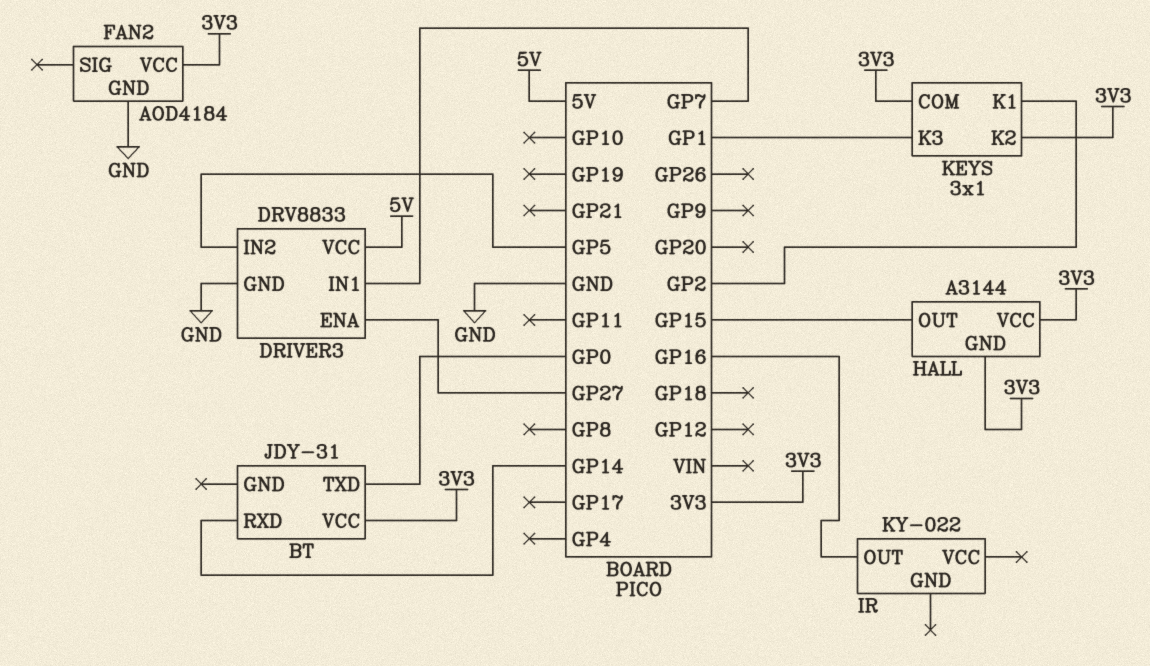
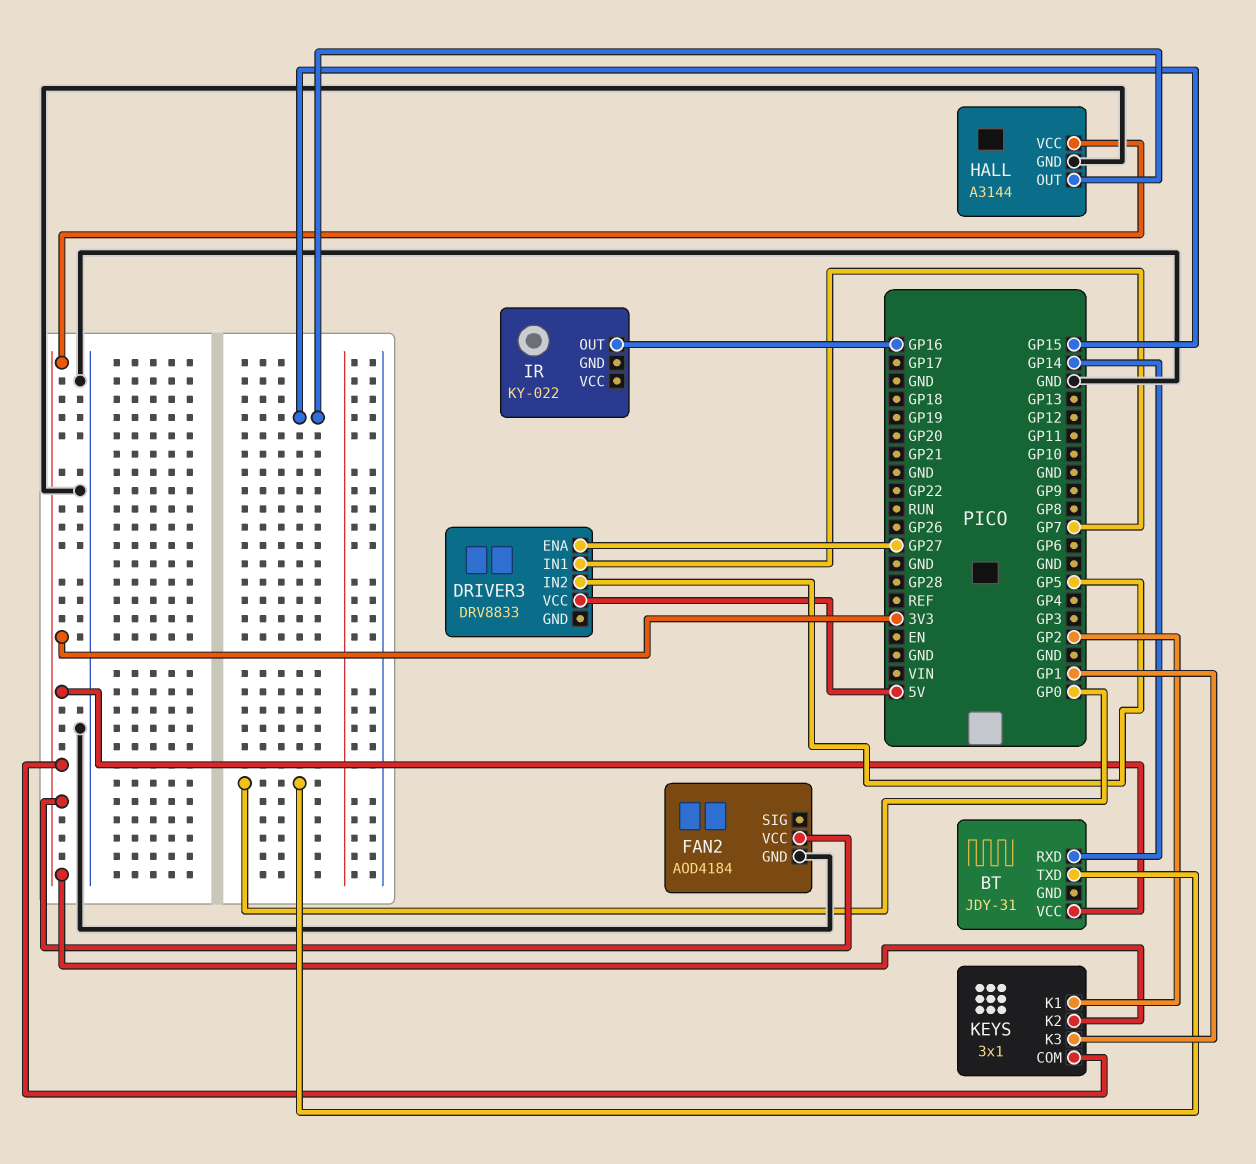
DRIVER3 pin GND: GND -> none
HALL pin GND: 3V3 -> GND

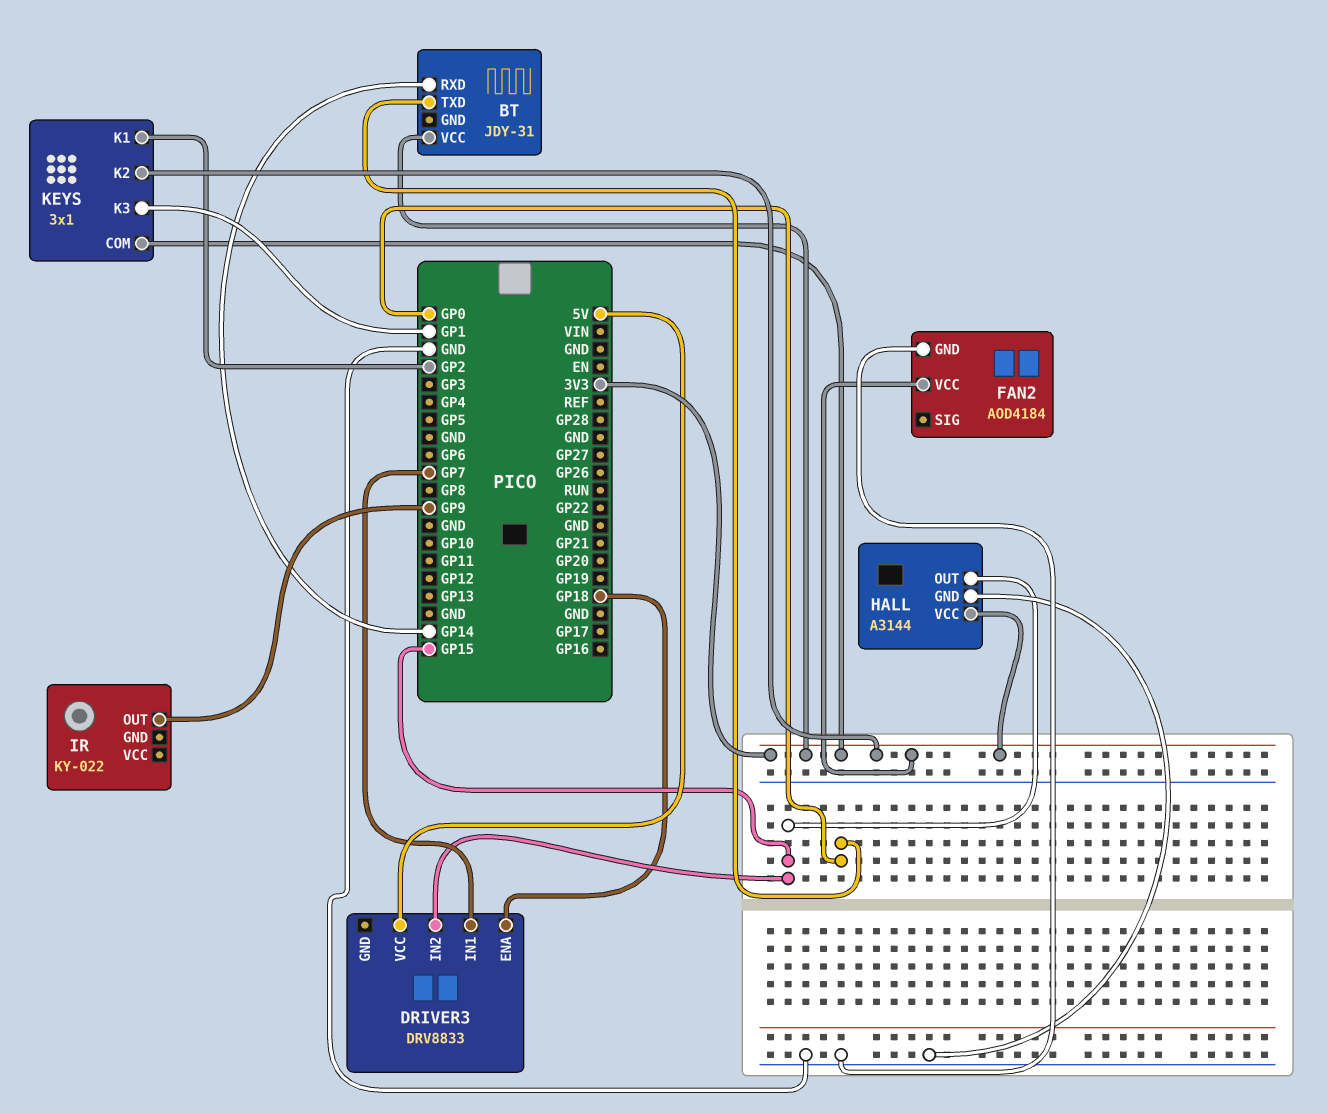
DRIVER3 pin ENA: GP27 -> GP18
DRIVER3 pin IN2: GP5 -> GP15
IR pin OUT: GP16 -> GP9

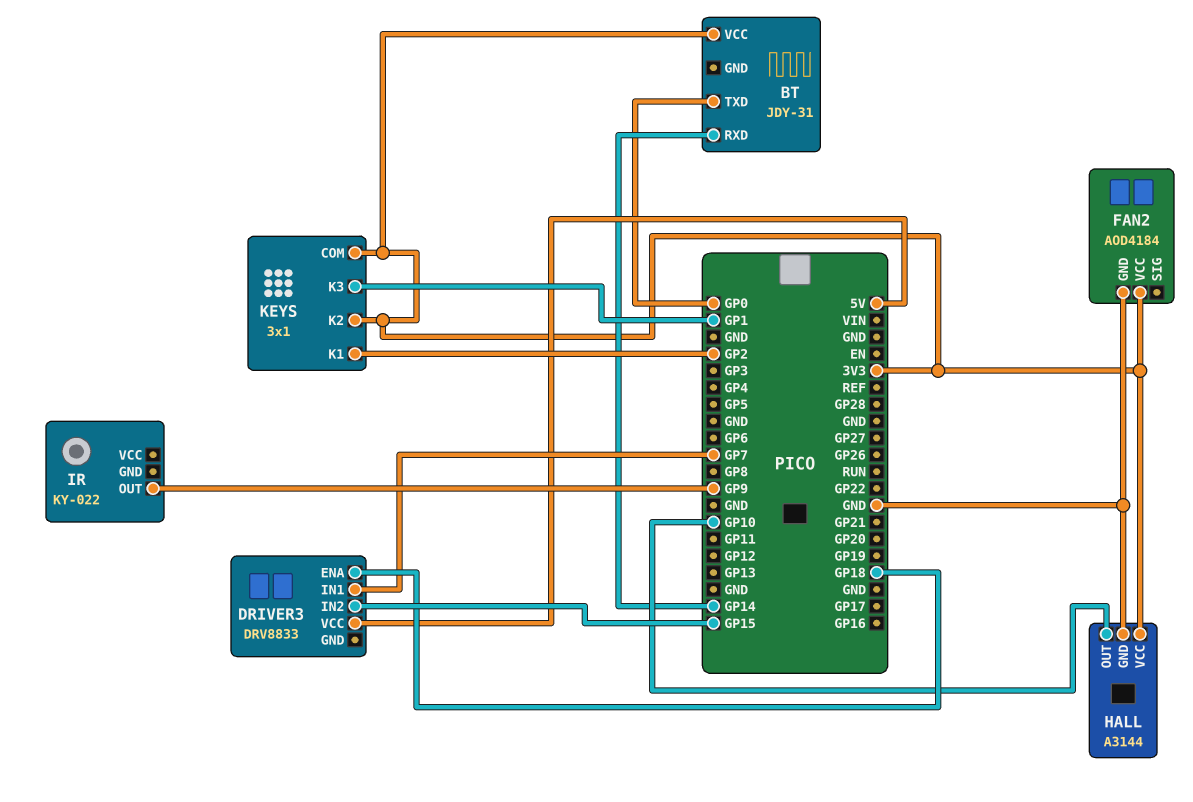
HALL pin OUT: GP15 -> GP10

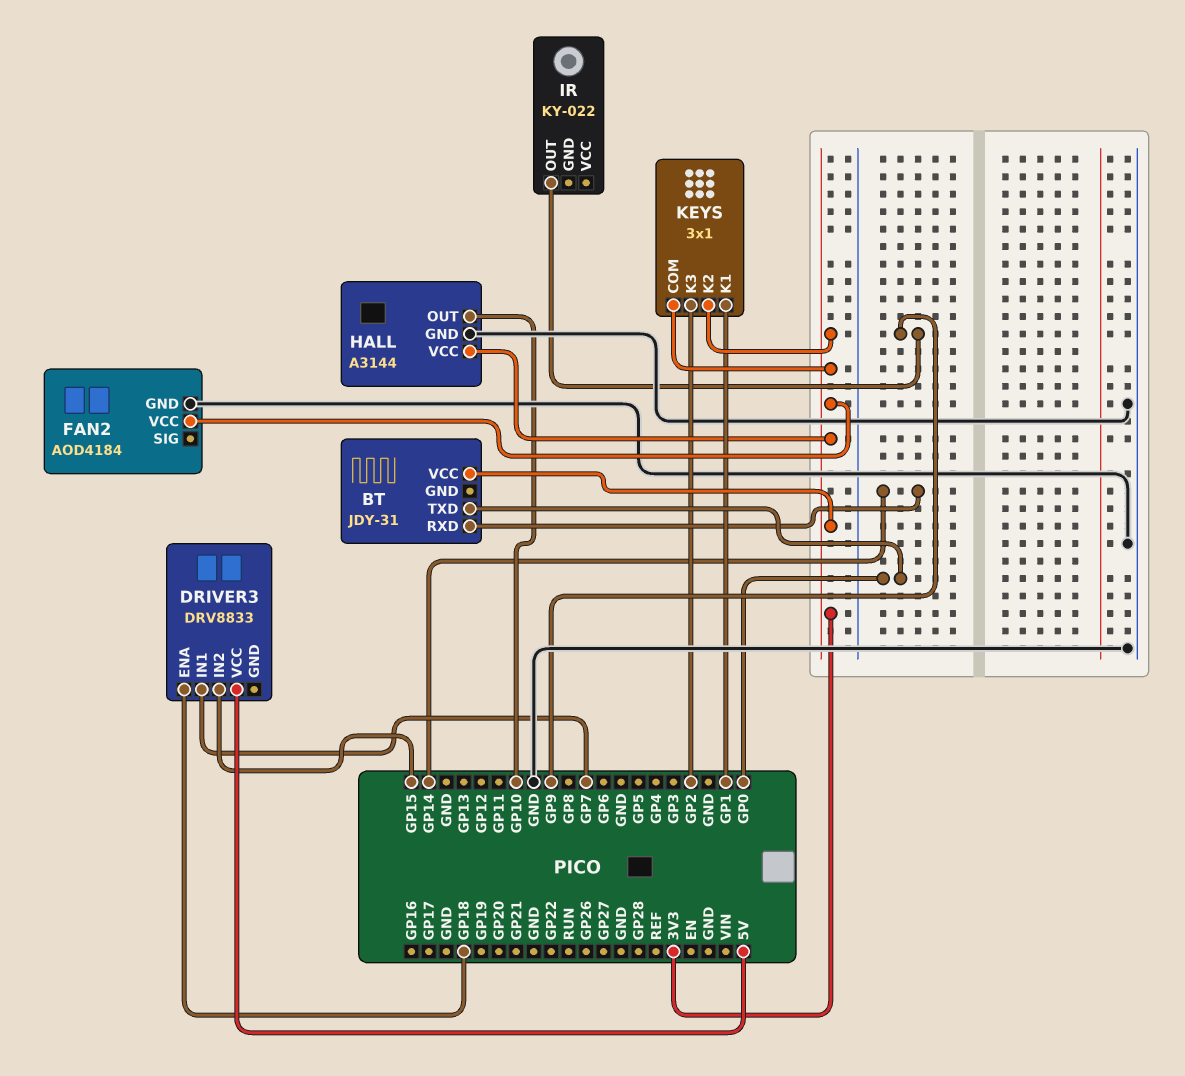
KEYS pin K1: GP2 -> GP1
KEYS pin K3: GP1 -> GP2

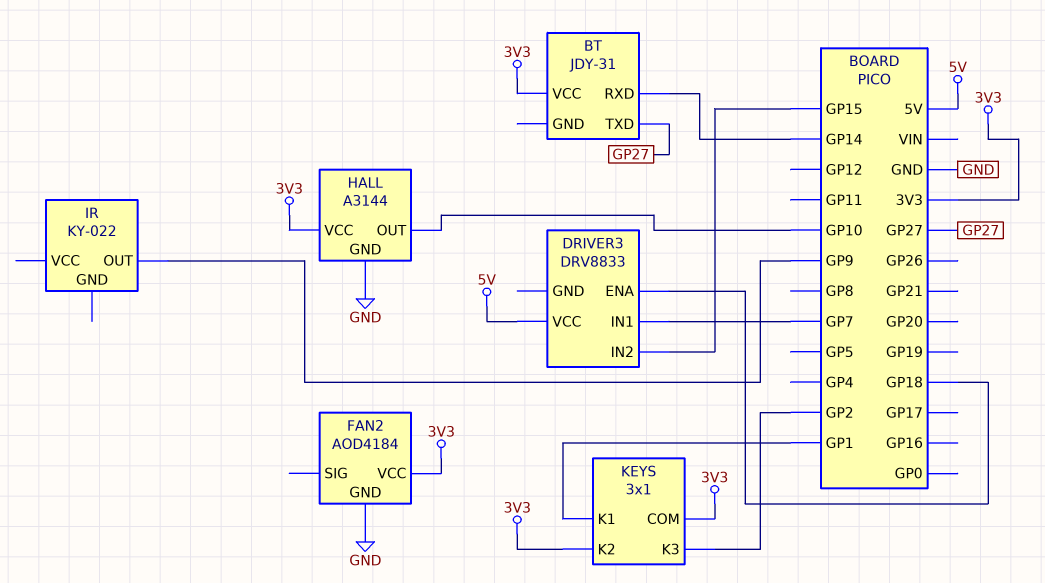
BT pin TXD: GP0 -> GP27

